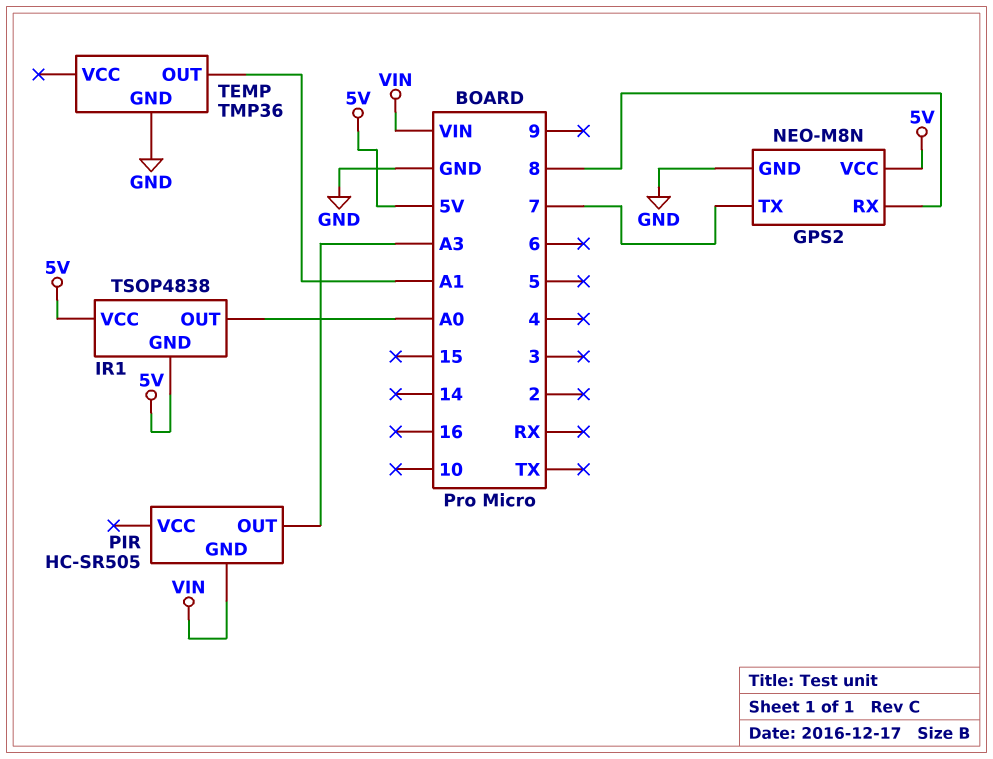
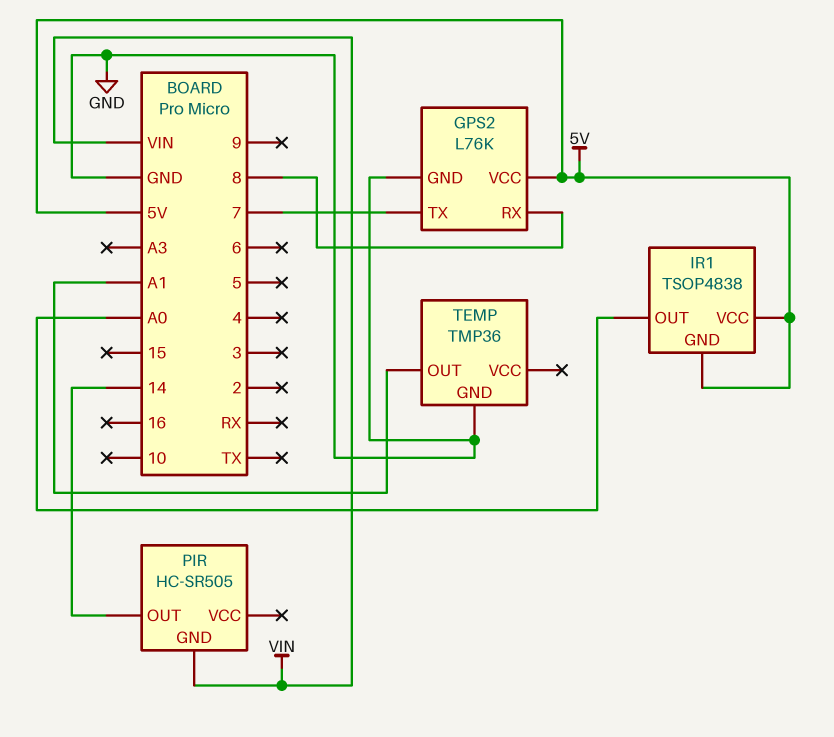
GPS2: NEO-M8N -> L76K
PIR pin OUT: A3 -> 14

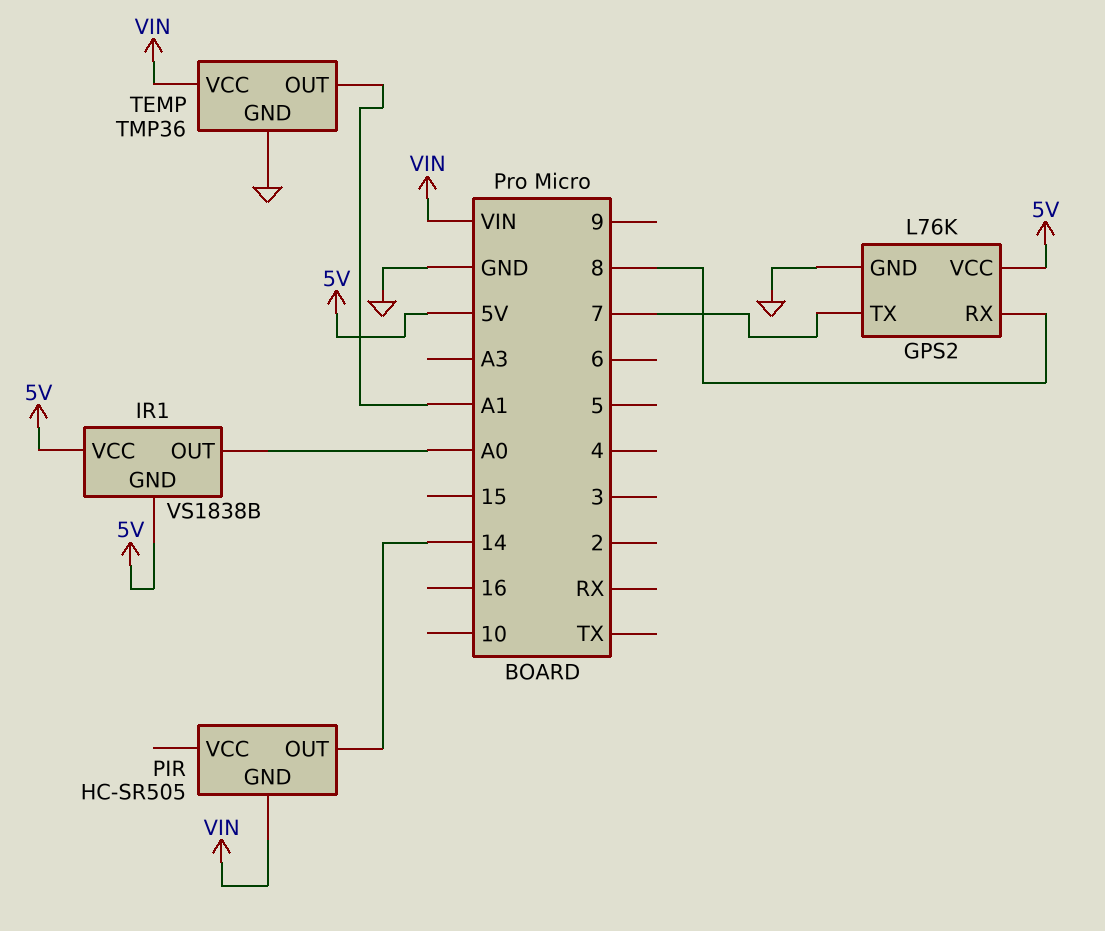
IR1: TSOP4838 -> VS1838B
TEMP pin VCC: none -> VIN

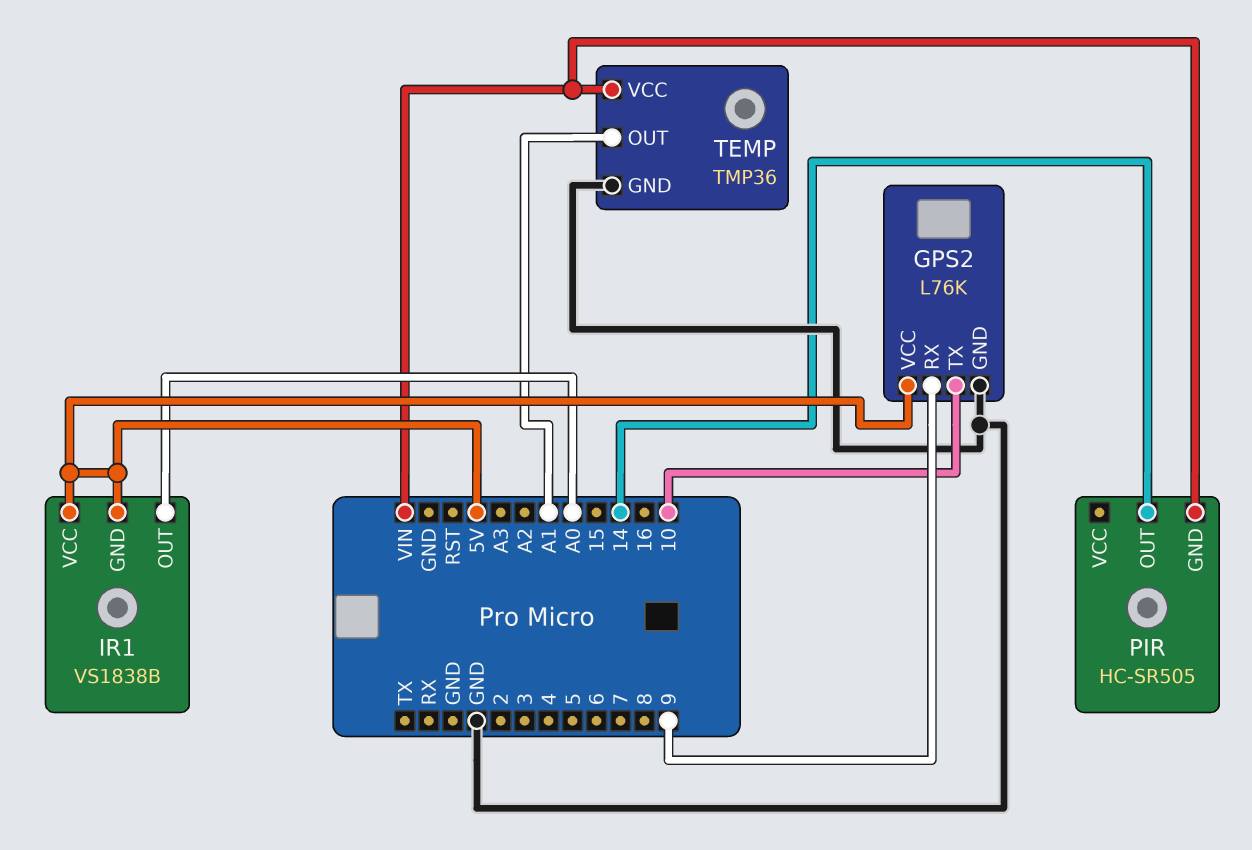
GPS2 pin RX: 8 -> 9
GPS2 pin TX: 7 -> 10

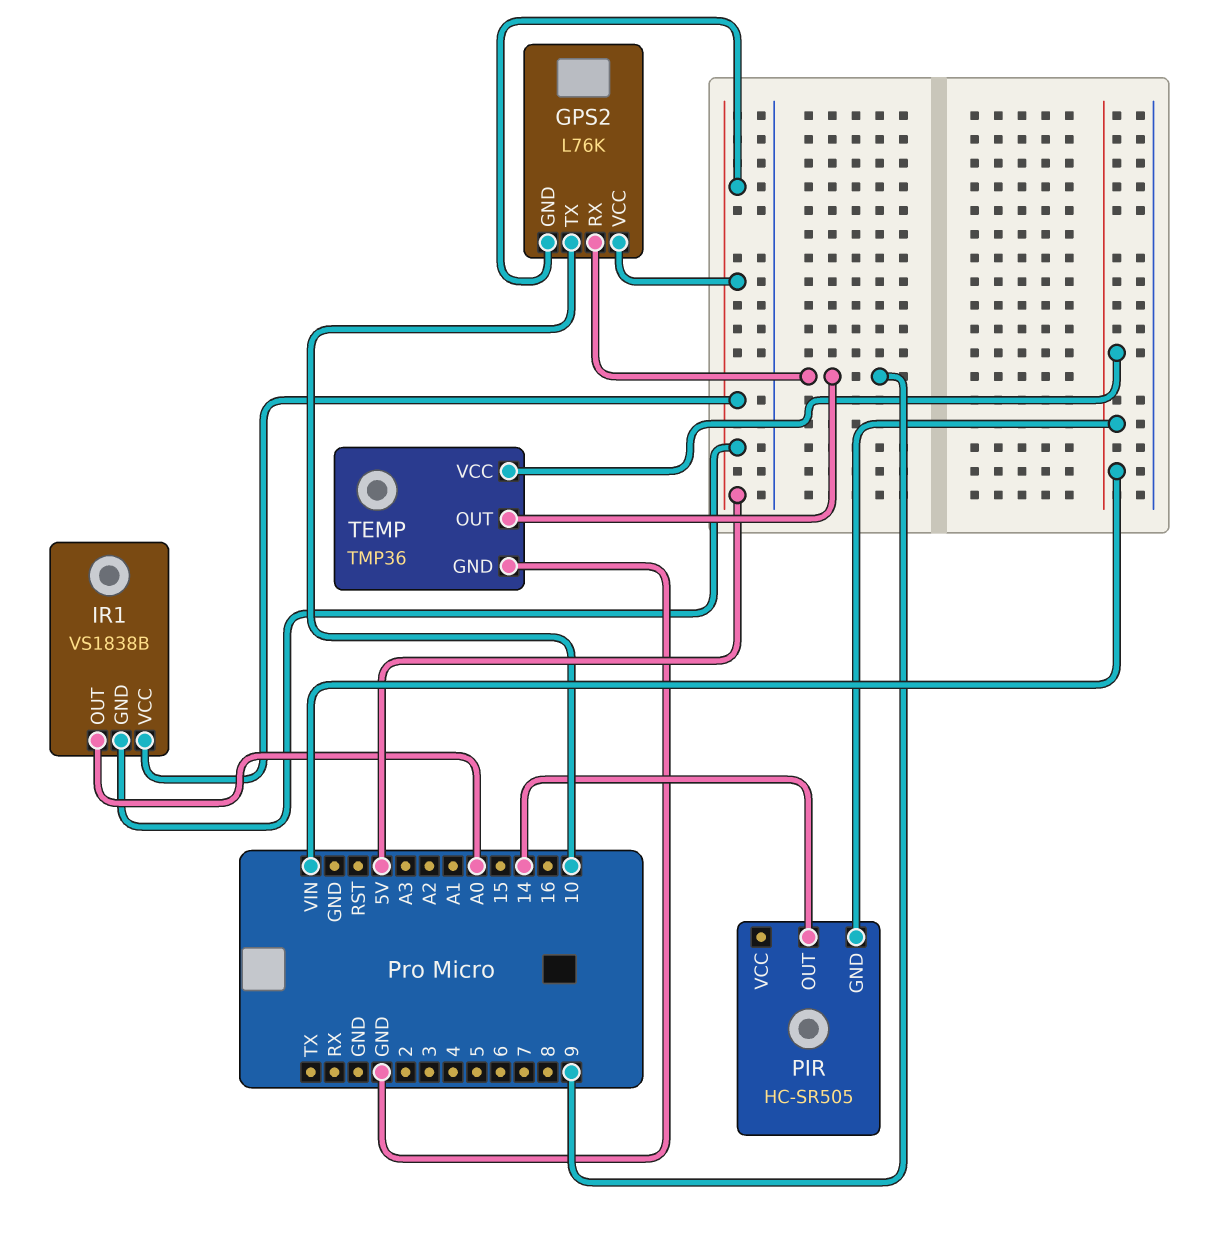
GPS2 pin GND: GND -> 5V
TEMP pin OUT: A1 -> 9

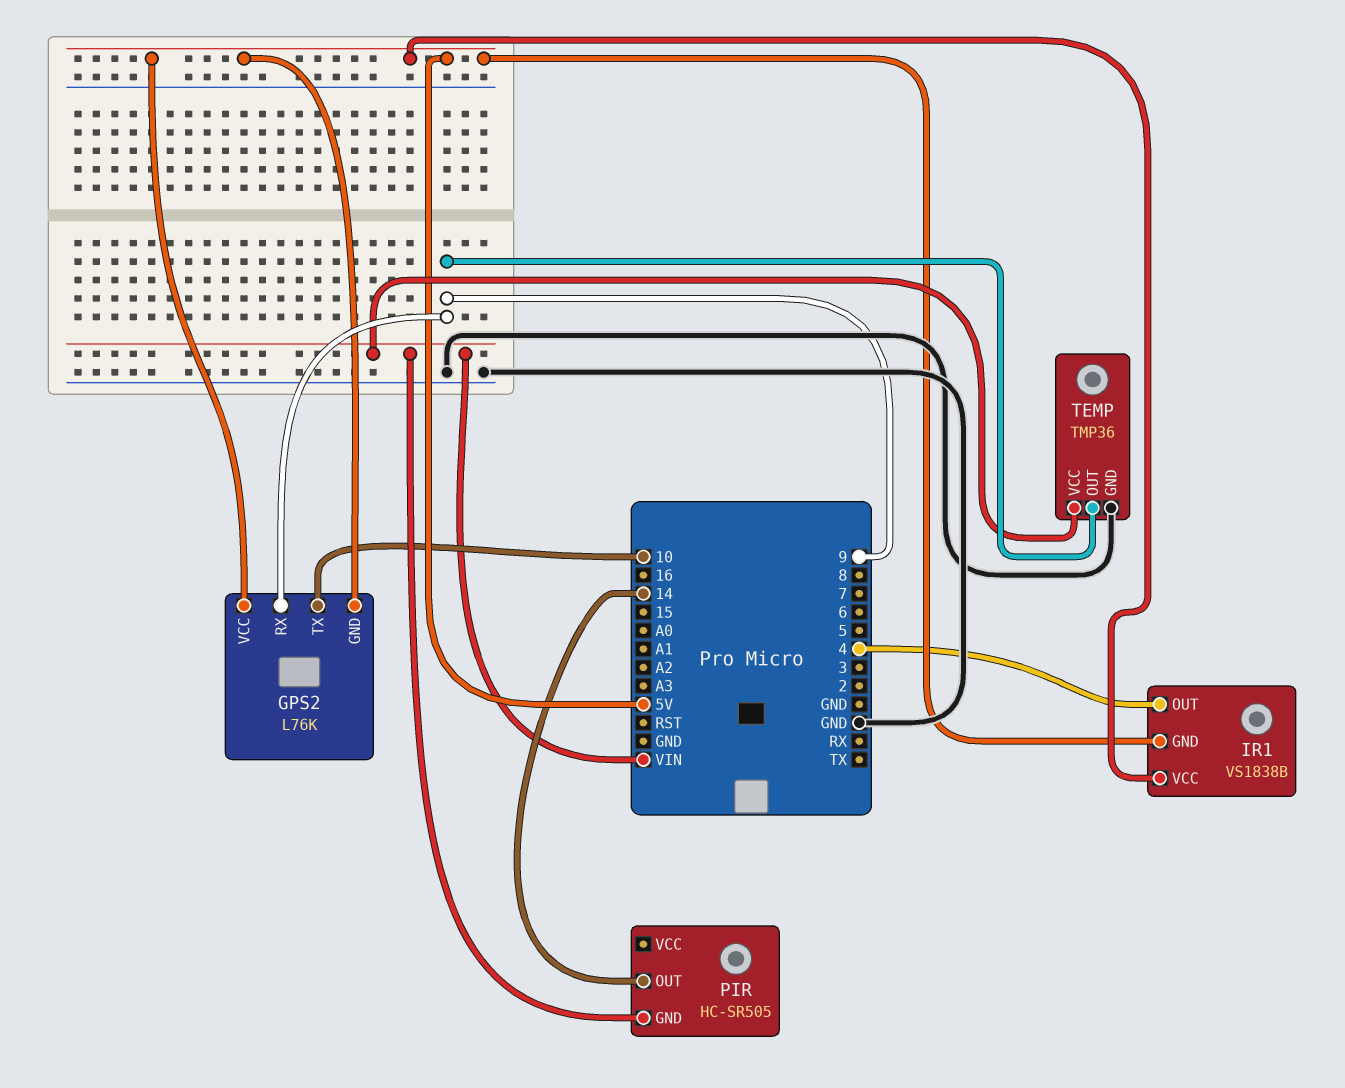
IR1 pin OUT: A0 -> 4

